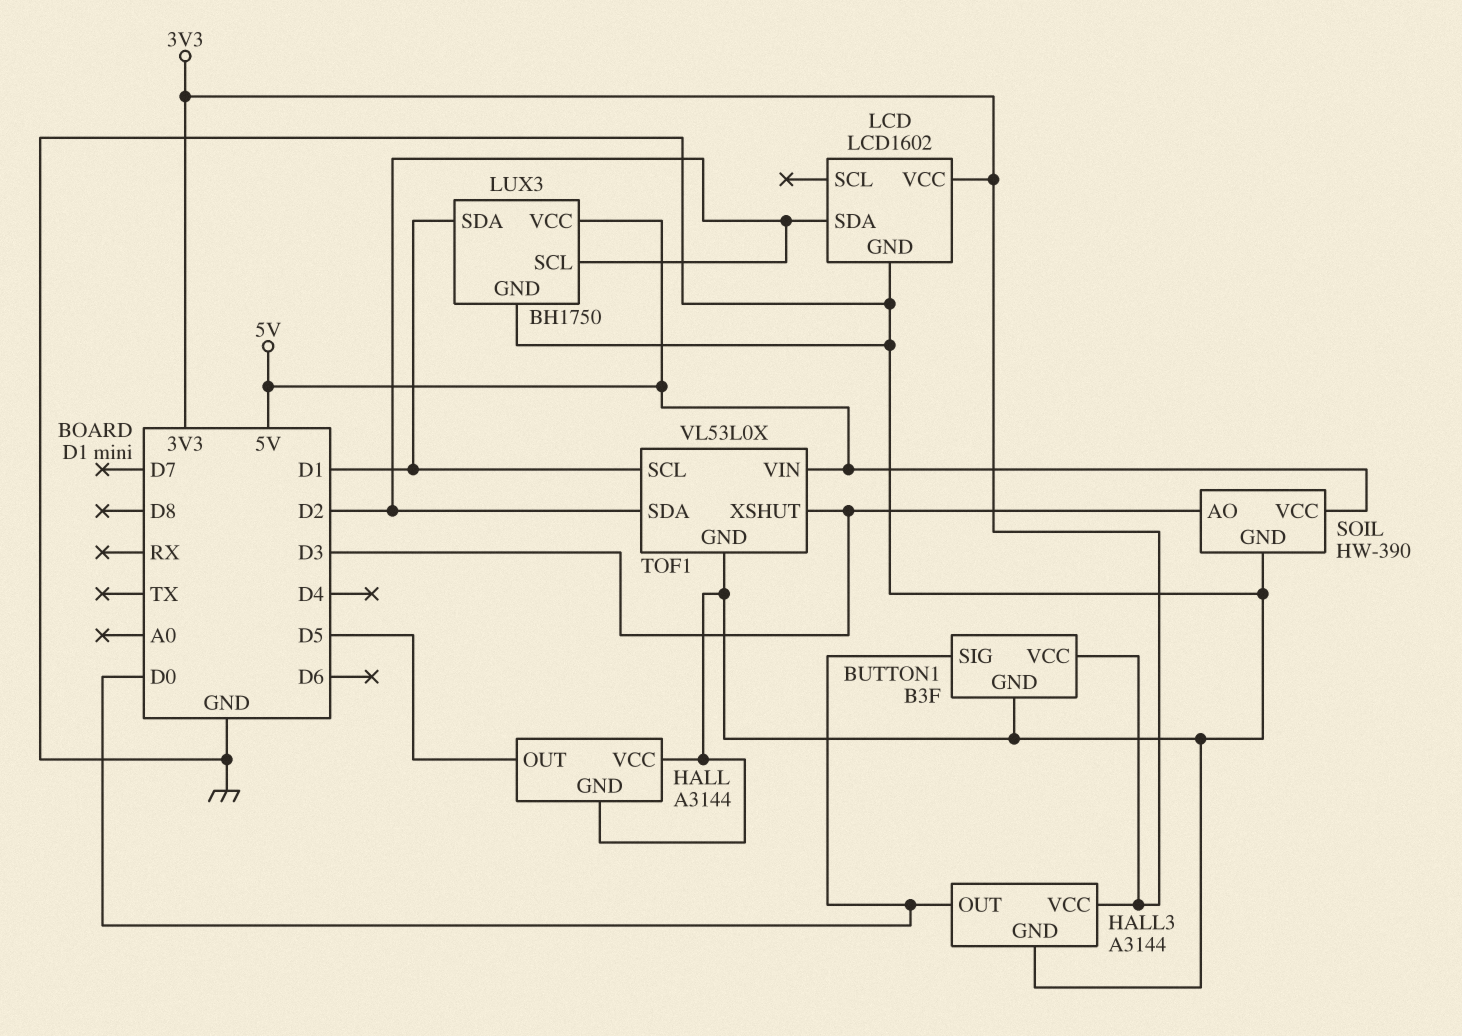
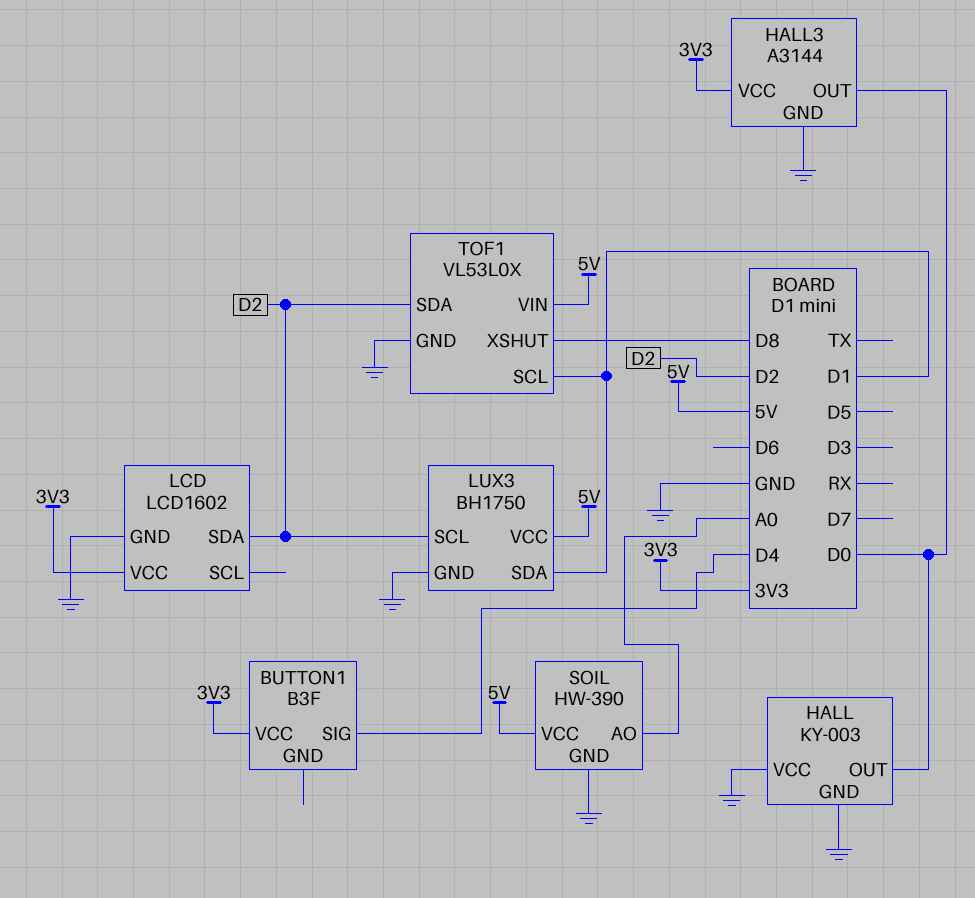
BUTTON1 pin GND: GND -> none
BUTTON1 pin SIG: D0 -> D4
HALL: A3144 -> KY-003
HALL pin OUT: D5 -> D0
SOIL pin AO: D3 -> A0
TOF1 pin XSHUT: D3 -> D8

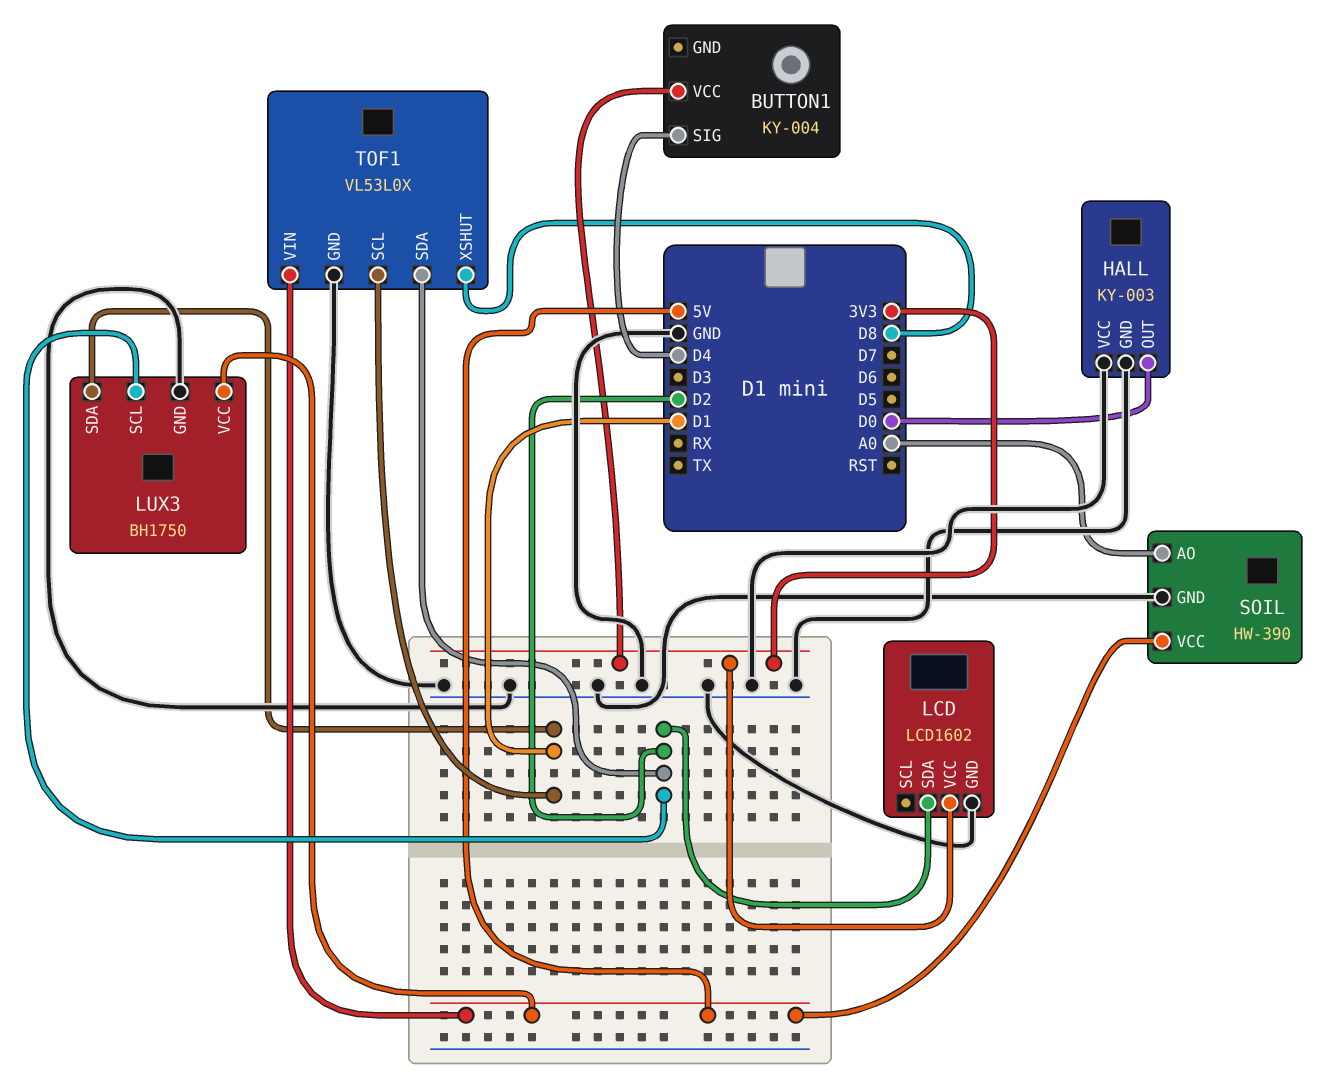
BUTTON1: B3F -> KY-004
HALL3: A3144 -> none
HALL3 pin GND: GND -> none
HALL3 pin OUT: D0 -> none
HALL3 pin VCC: 3V3 -> none

